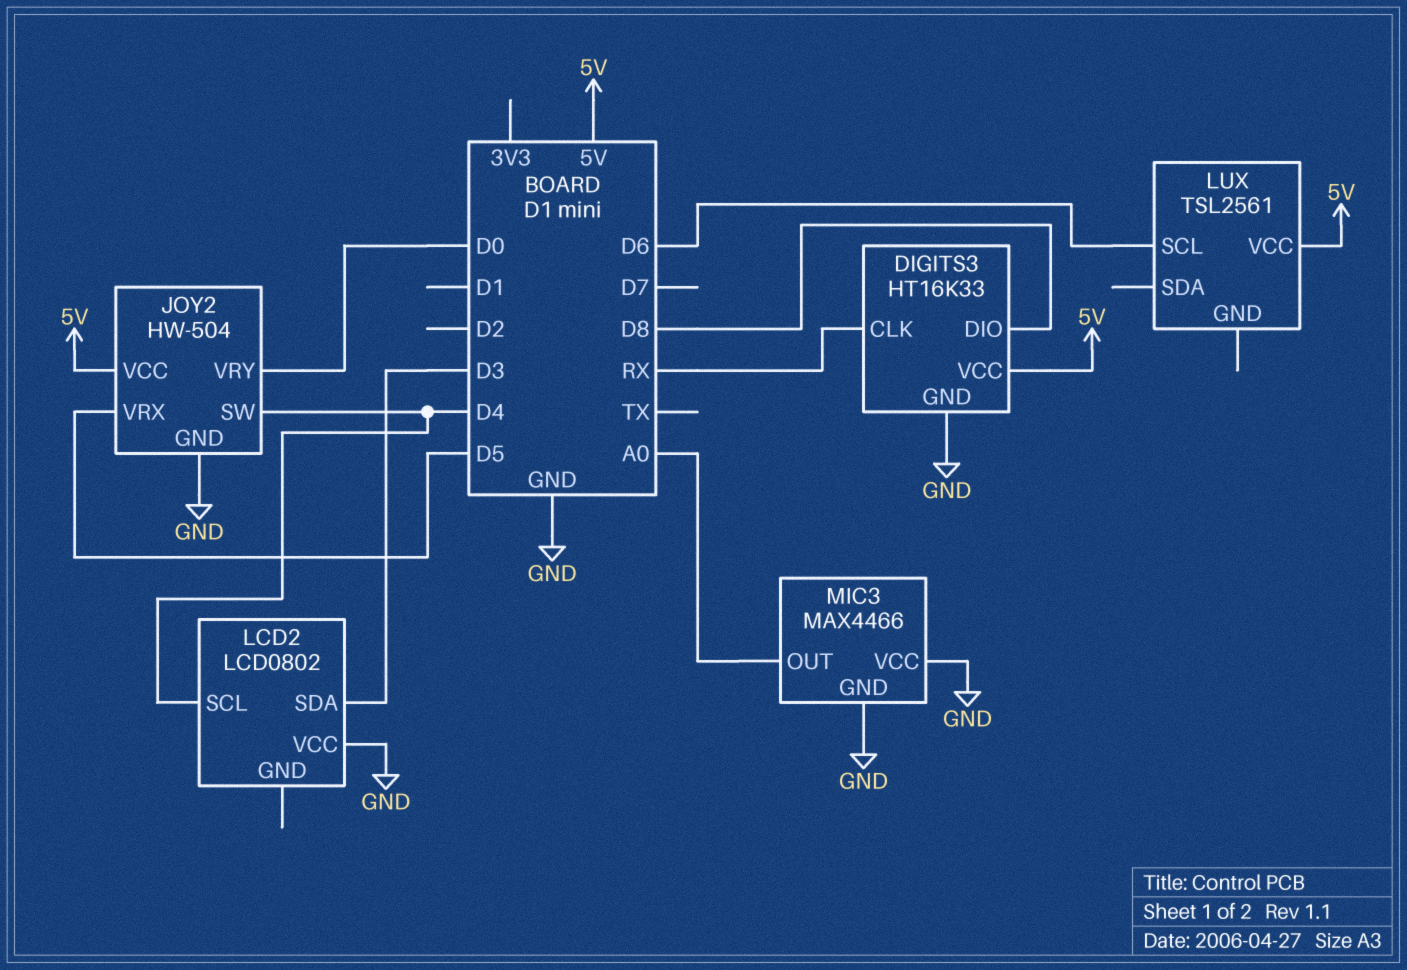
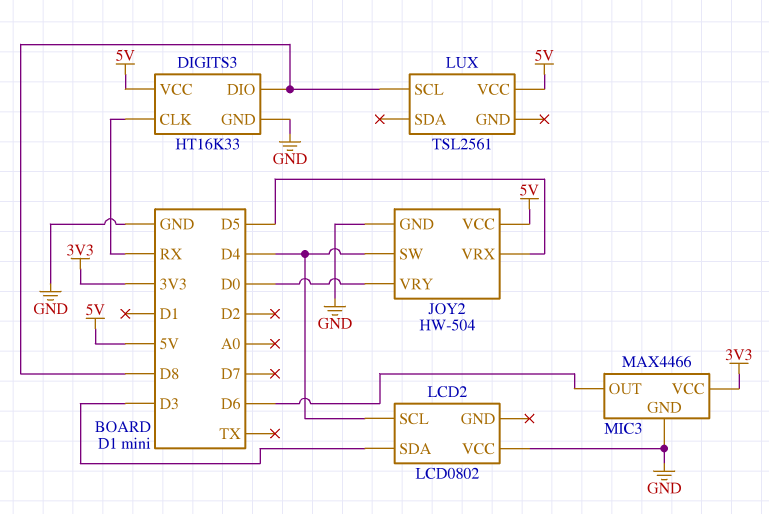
LUX pin SCL: D6 -> D8
MIC3 pin OUT: A0 -> D6
MIC3 pin VCC: GND -> 3V3

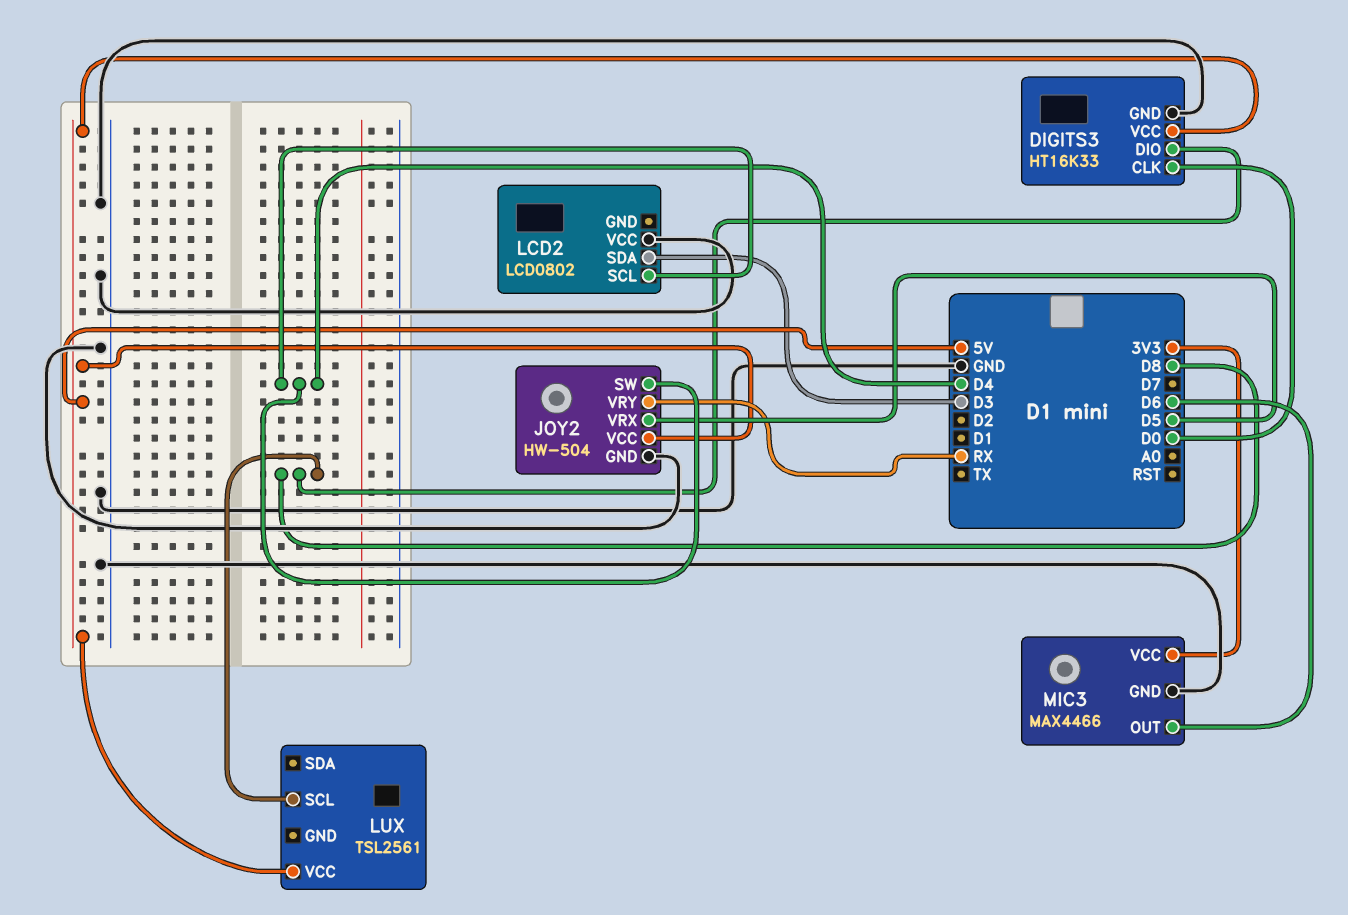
DIGITS3 pin CLK: RX -> D0
JOY2 pin VRY: D0 -> RX

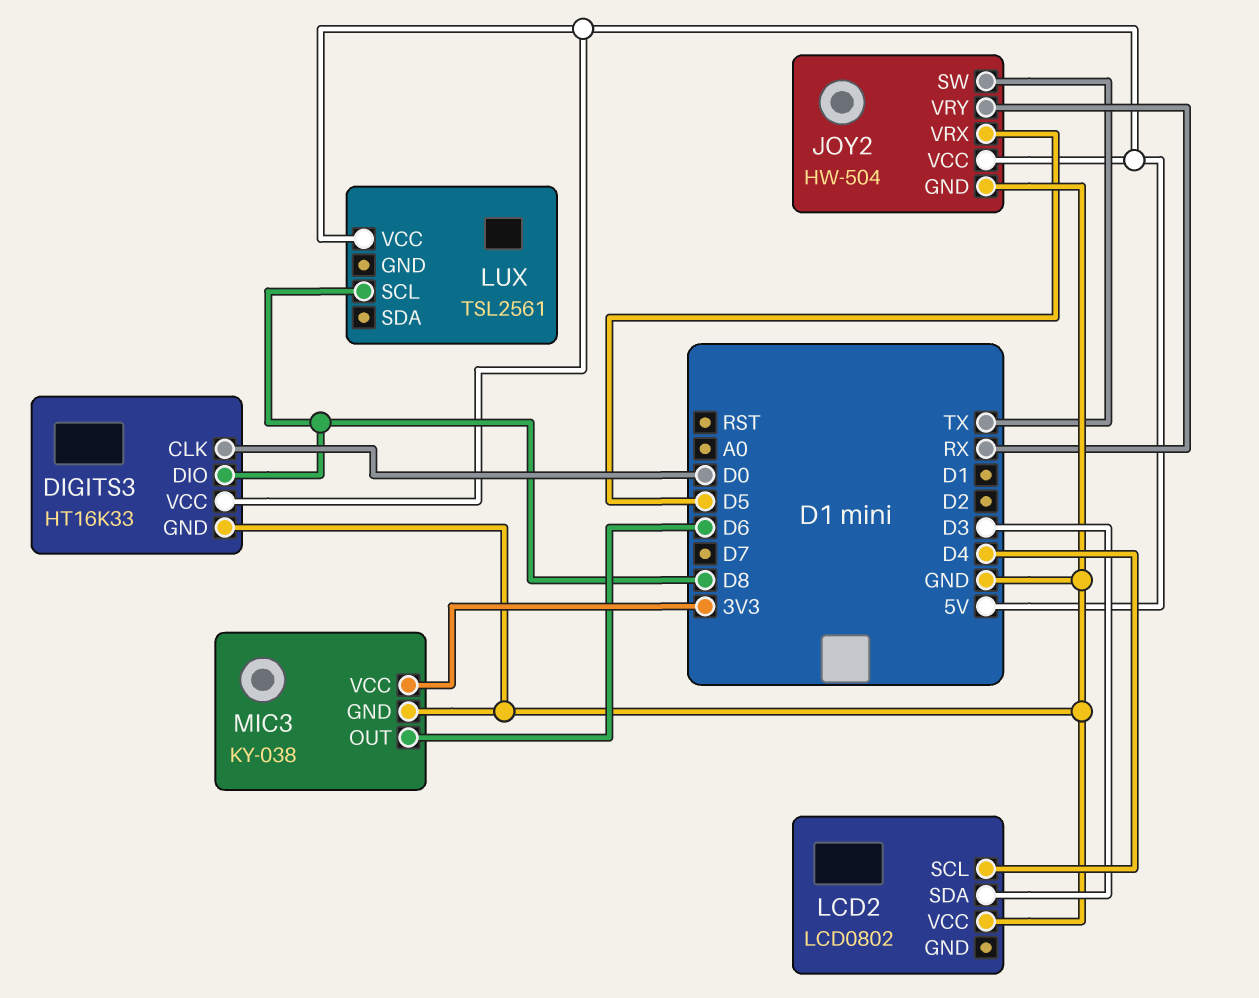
JOY2 pin SW: D4 -> TX
MIC3: MAX4466 -> KY-038

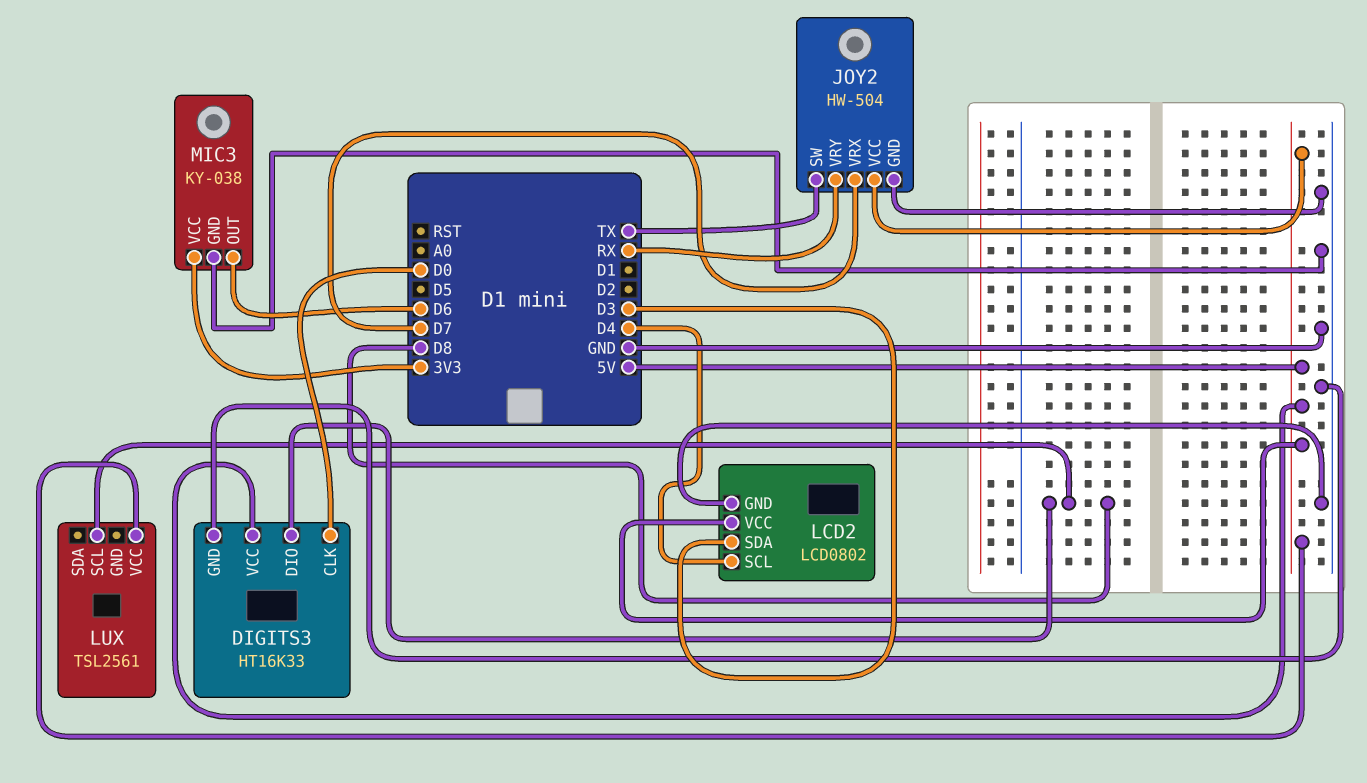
JOY2 pin VRX: D5 -> D7
LCD2 pin GND: none -> GND
LCD2 pin VCC: GND -> 5V

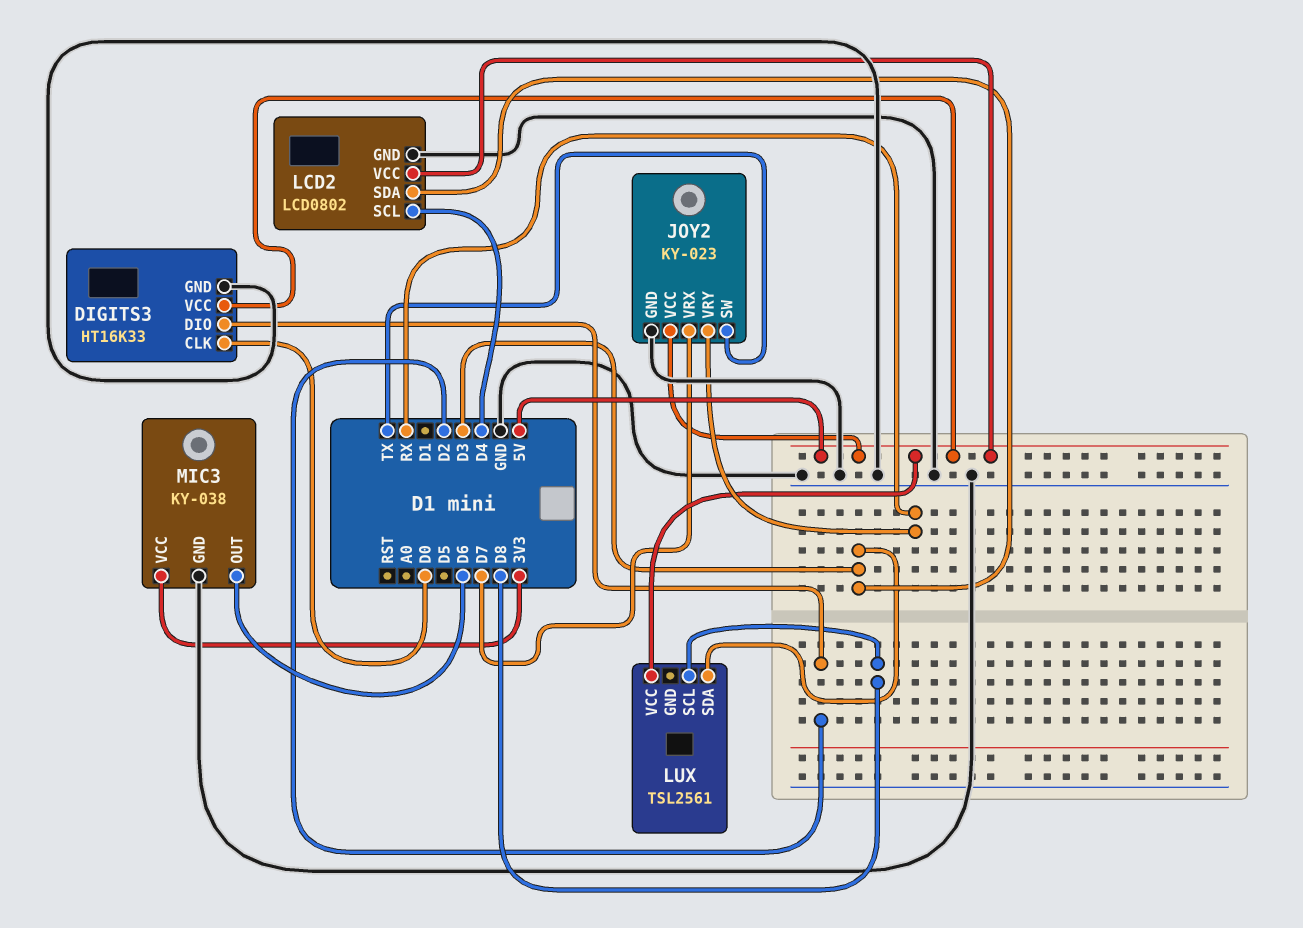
DIGITS3 pin DIO: D8 -> D2
JOY2: HW-504 -> KY-023
LUX pin SDA: none -> D3

